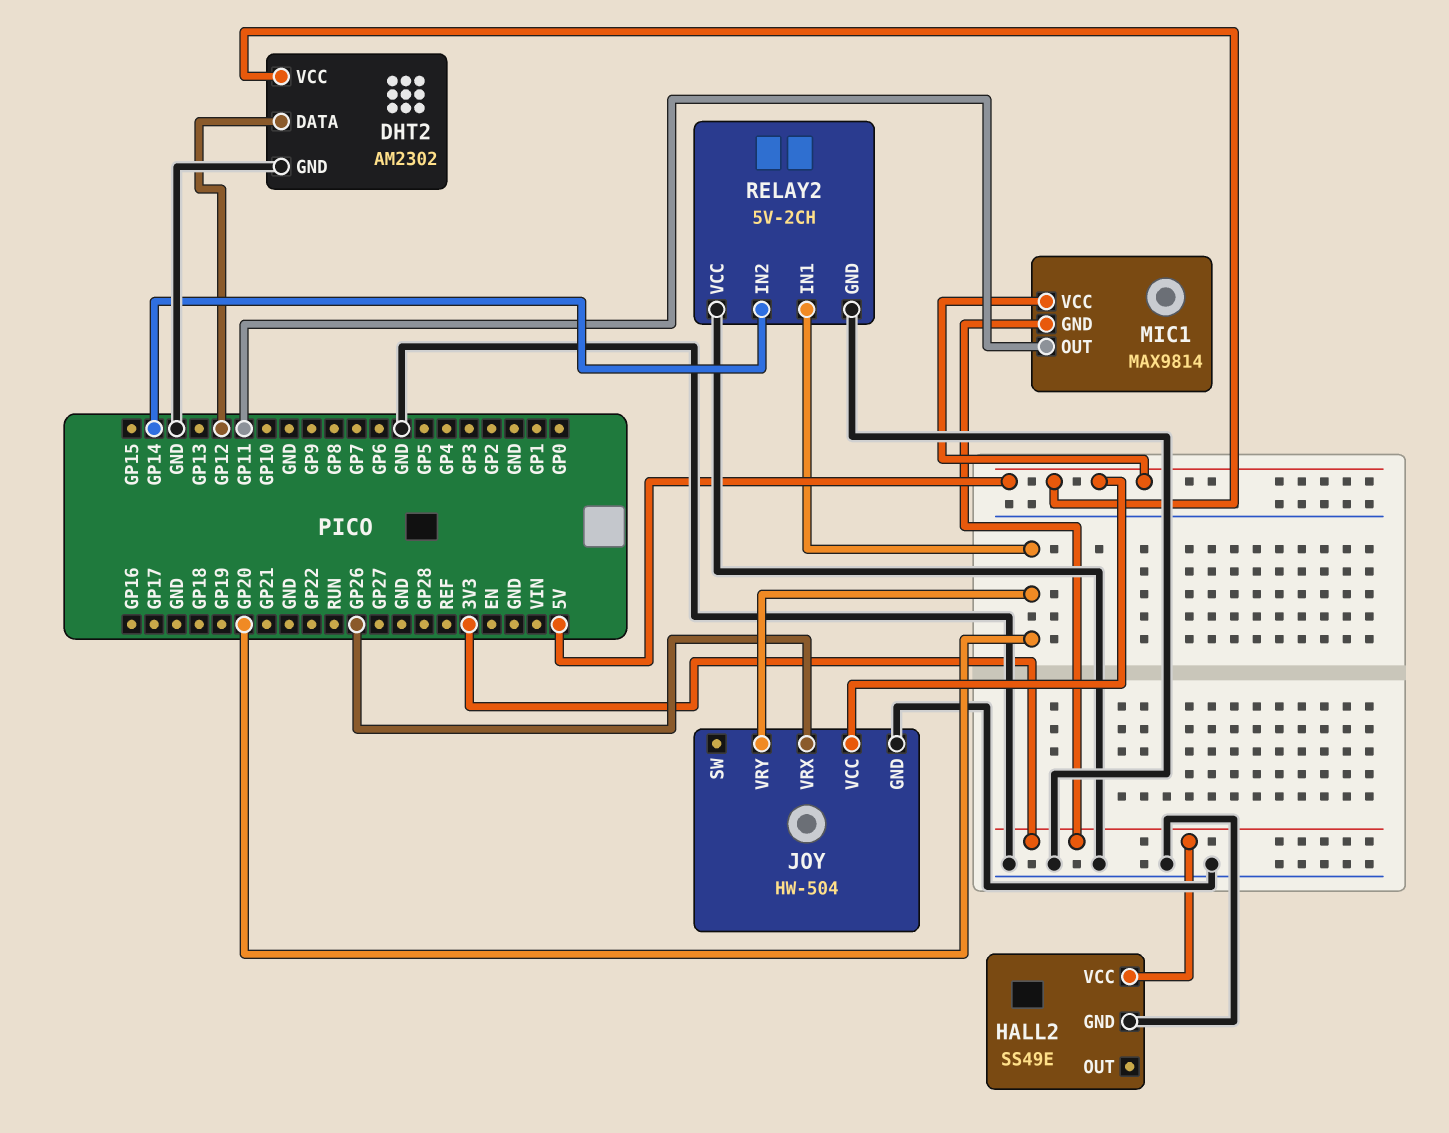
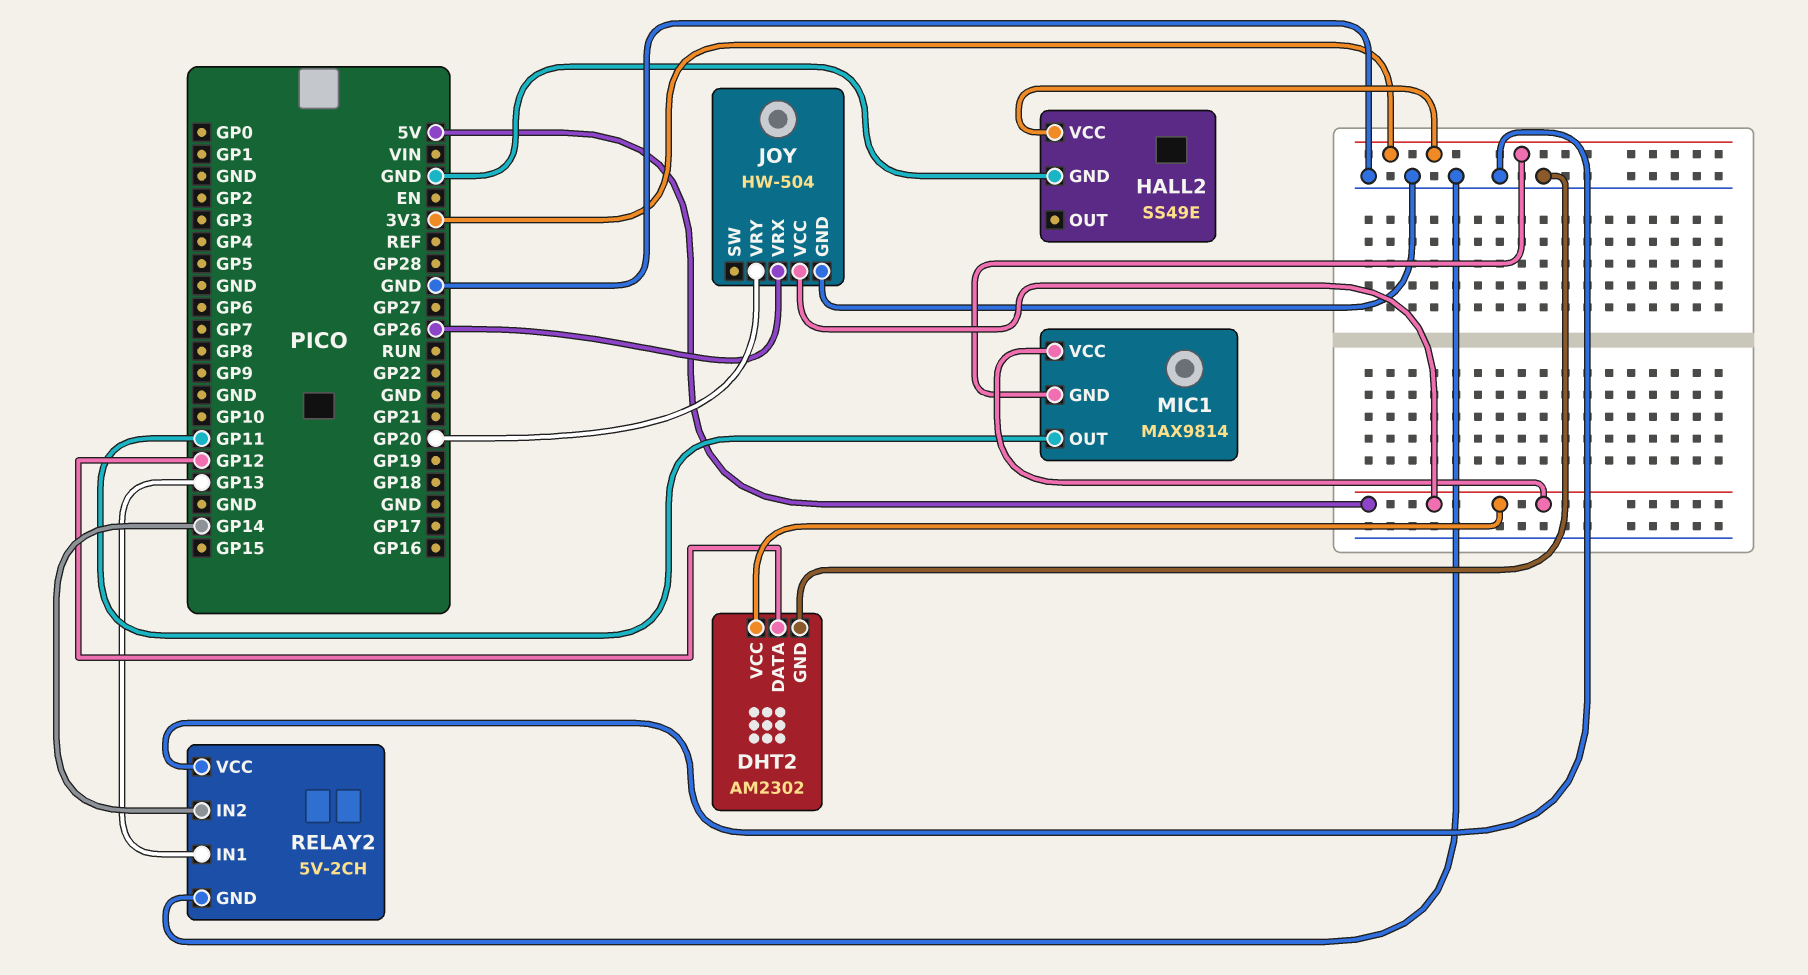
RELAY2 pin IN1: GP20 -> GP13

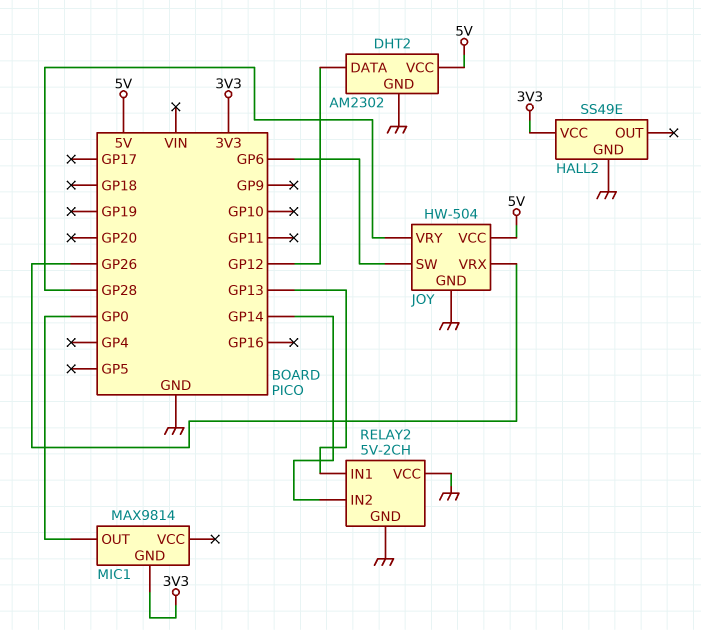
JOY pin SW: none -> GP6
JOY pin VRY: GP20 -> GP28
MIC1 pin OUT: GP11 -> GP0
MIC1 pin VCC: 5V -> none

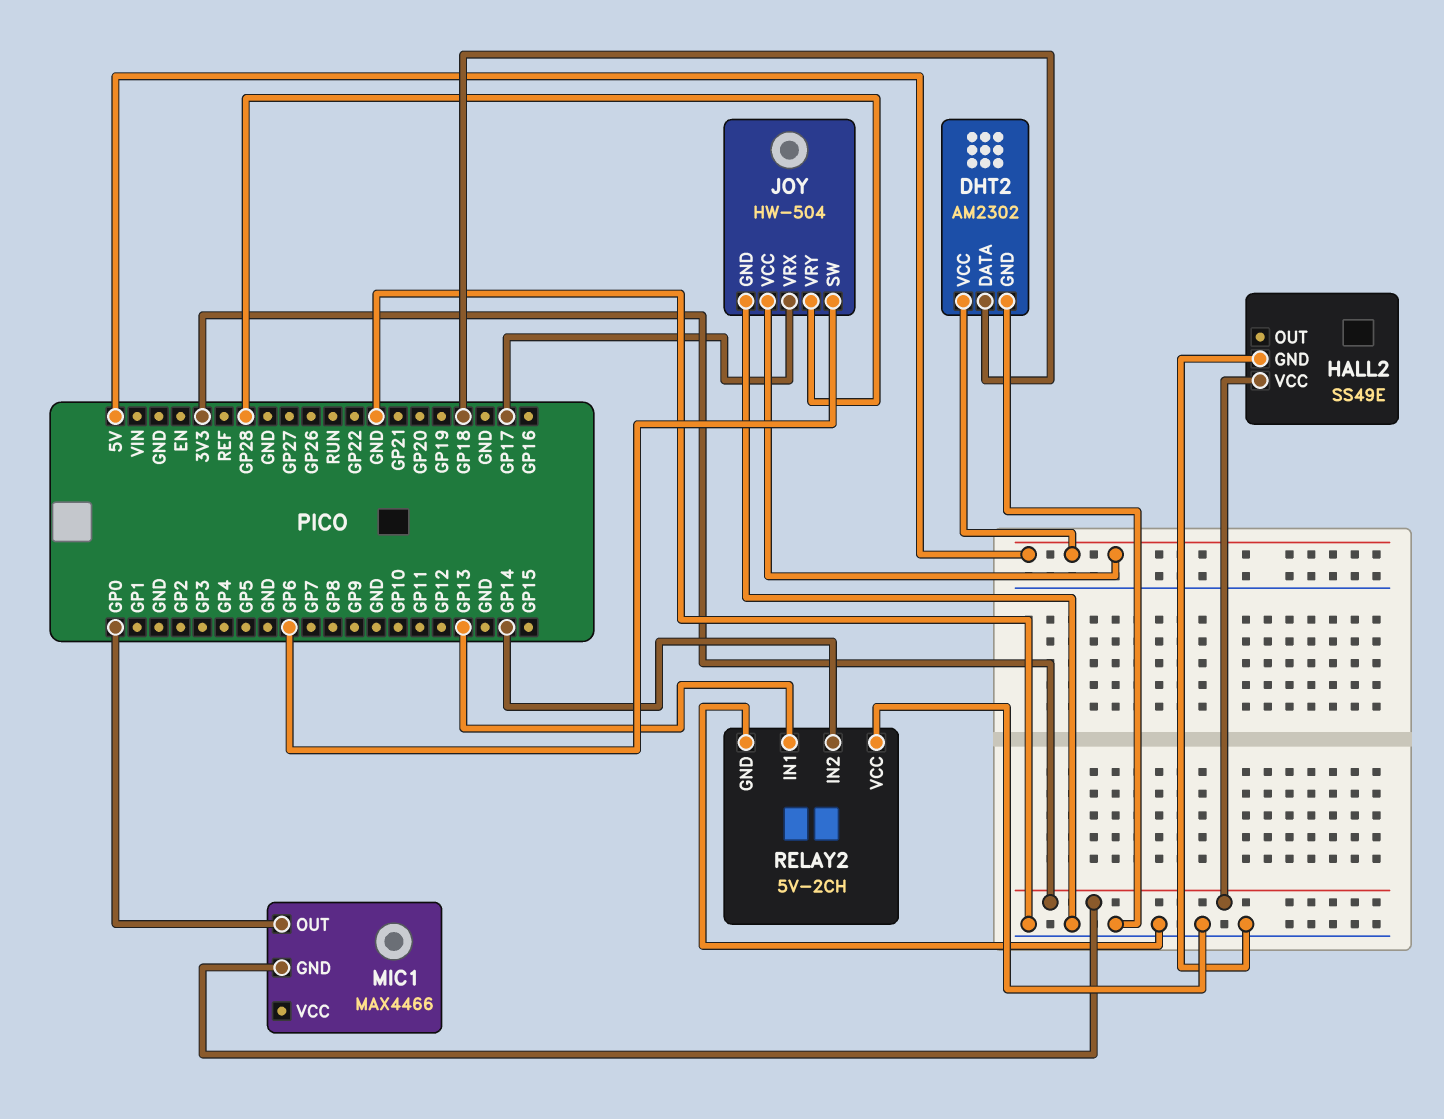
DHT2 pin DATA: GP12 -> GP18
JOY pin VRX: GP26 -> GP17
MIC1: MAX9814 -> MAX4466

